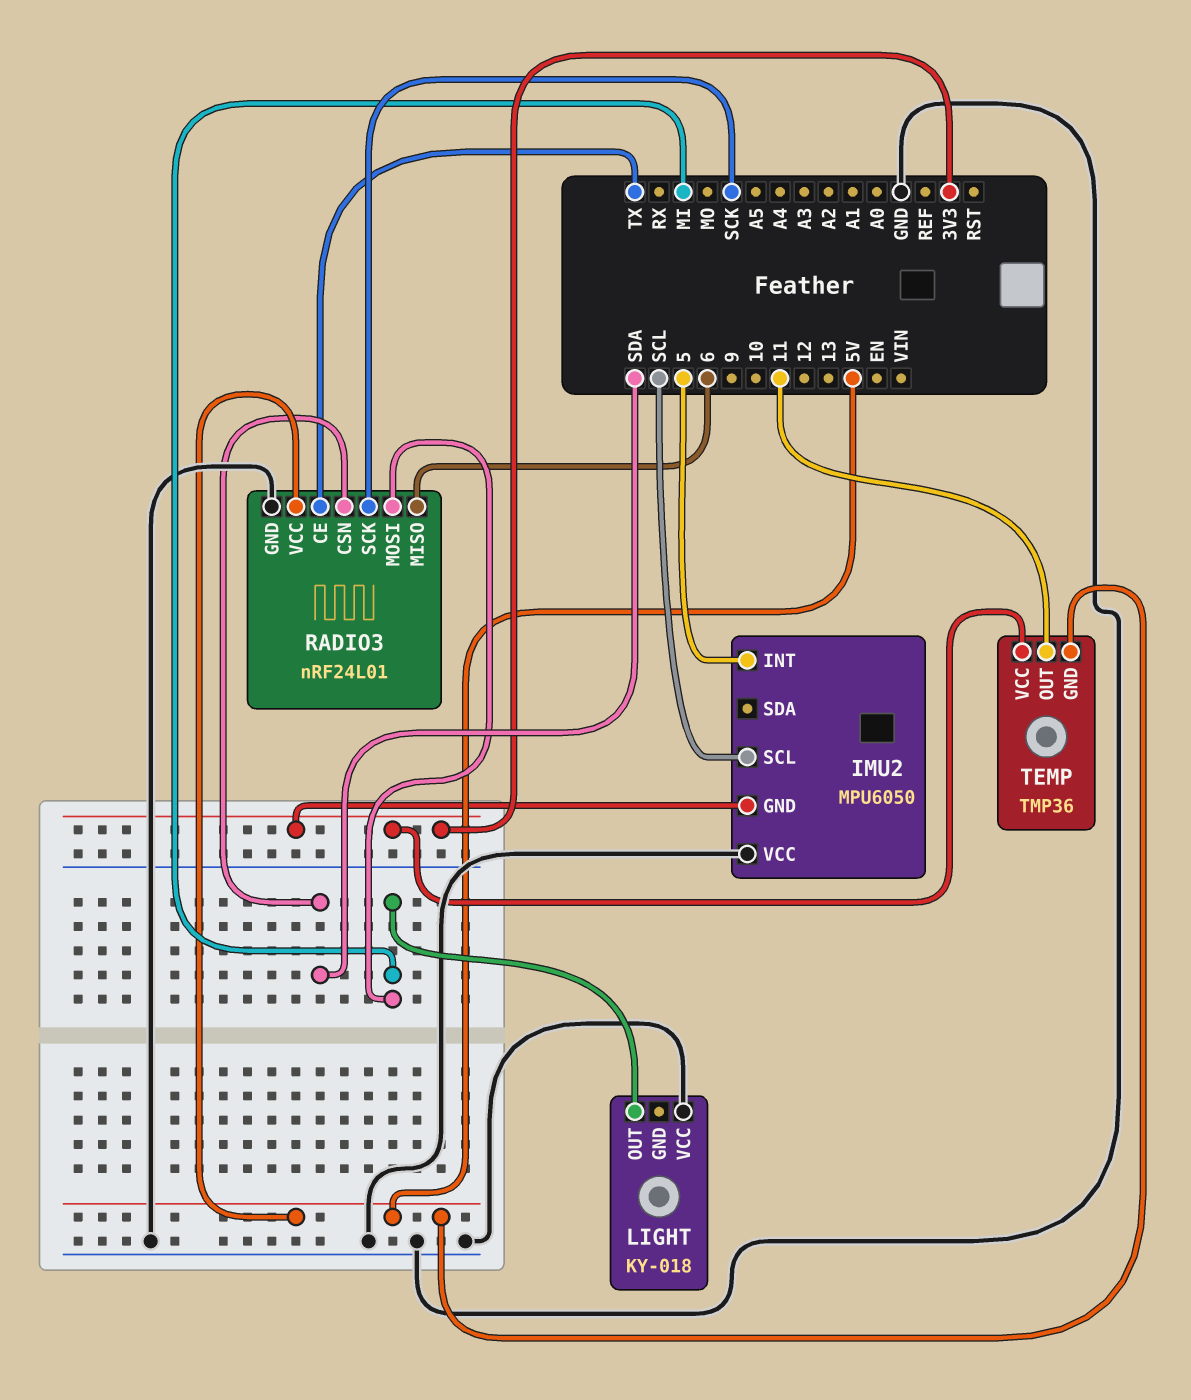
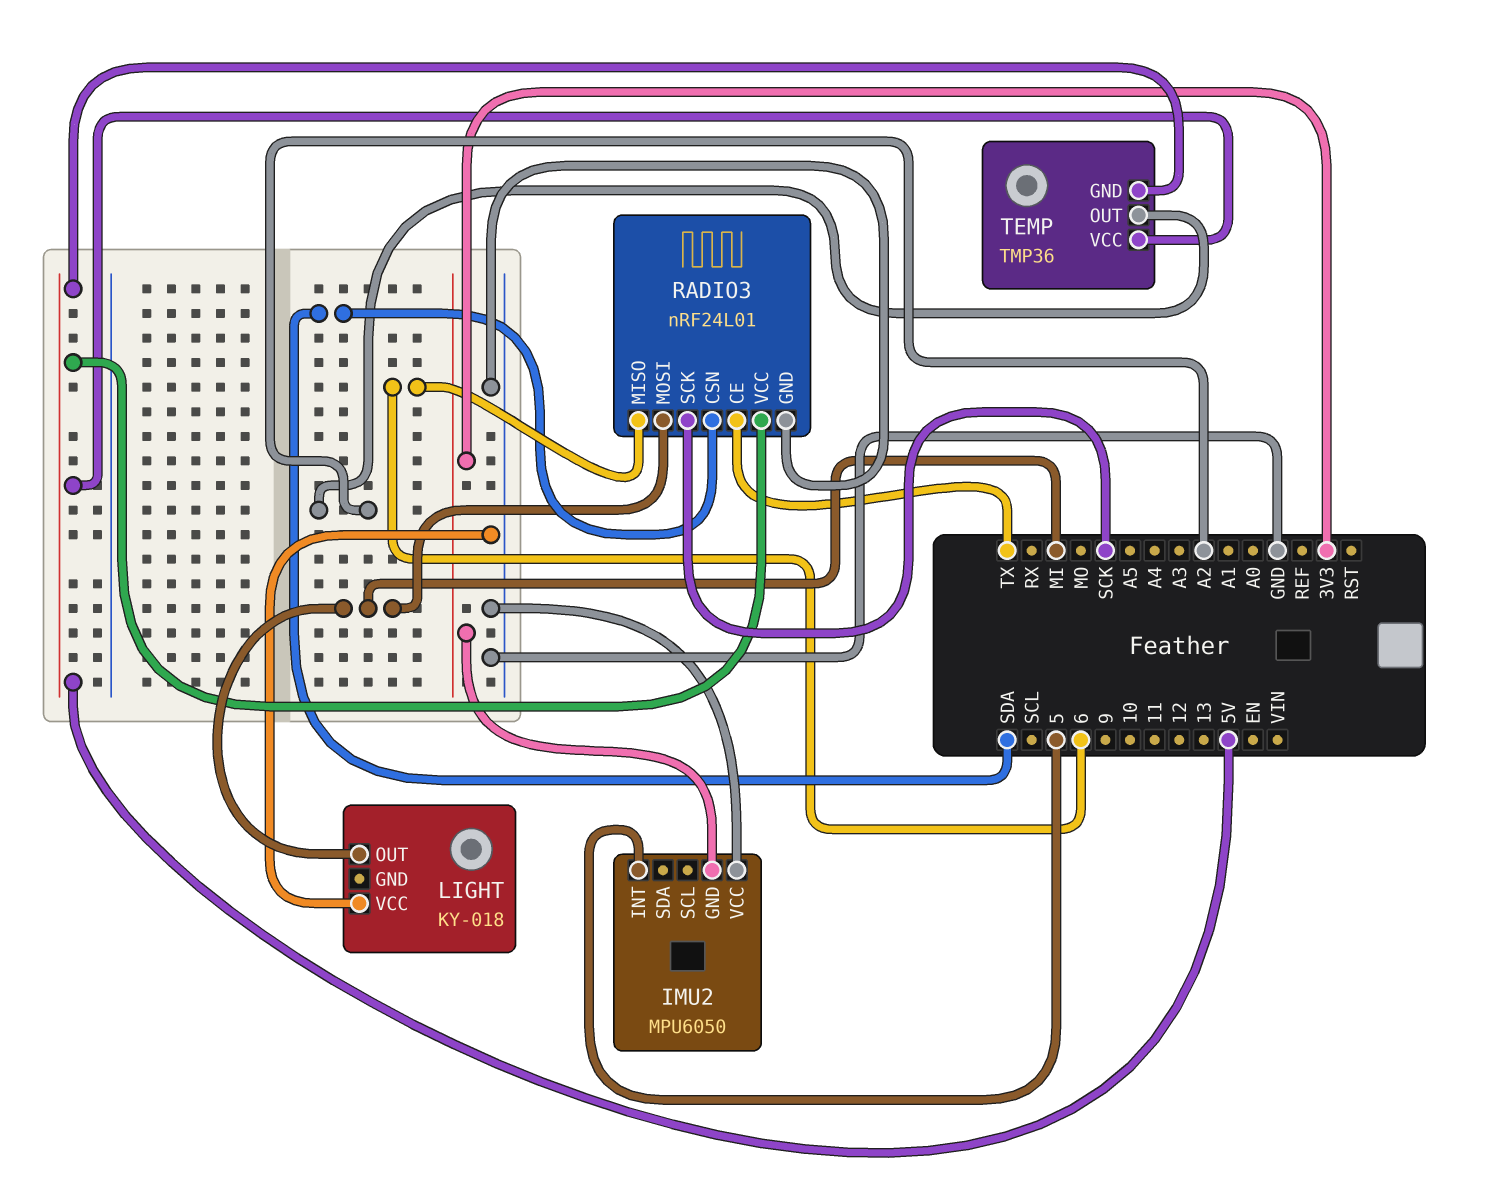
IMU2 pin SCL: SCL -> none
TEMP pin OUT: 11 -> A2
TEMP pin VCC: 3V3 -> 5V

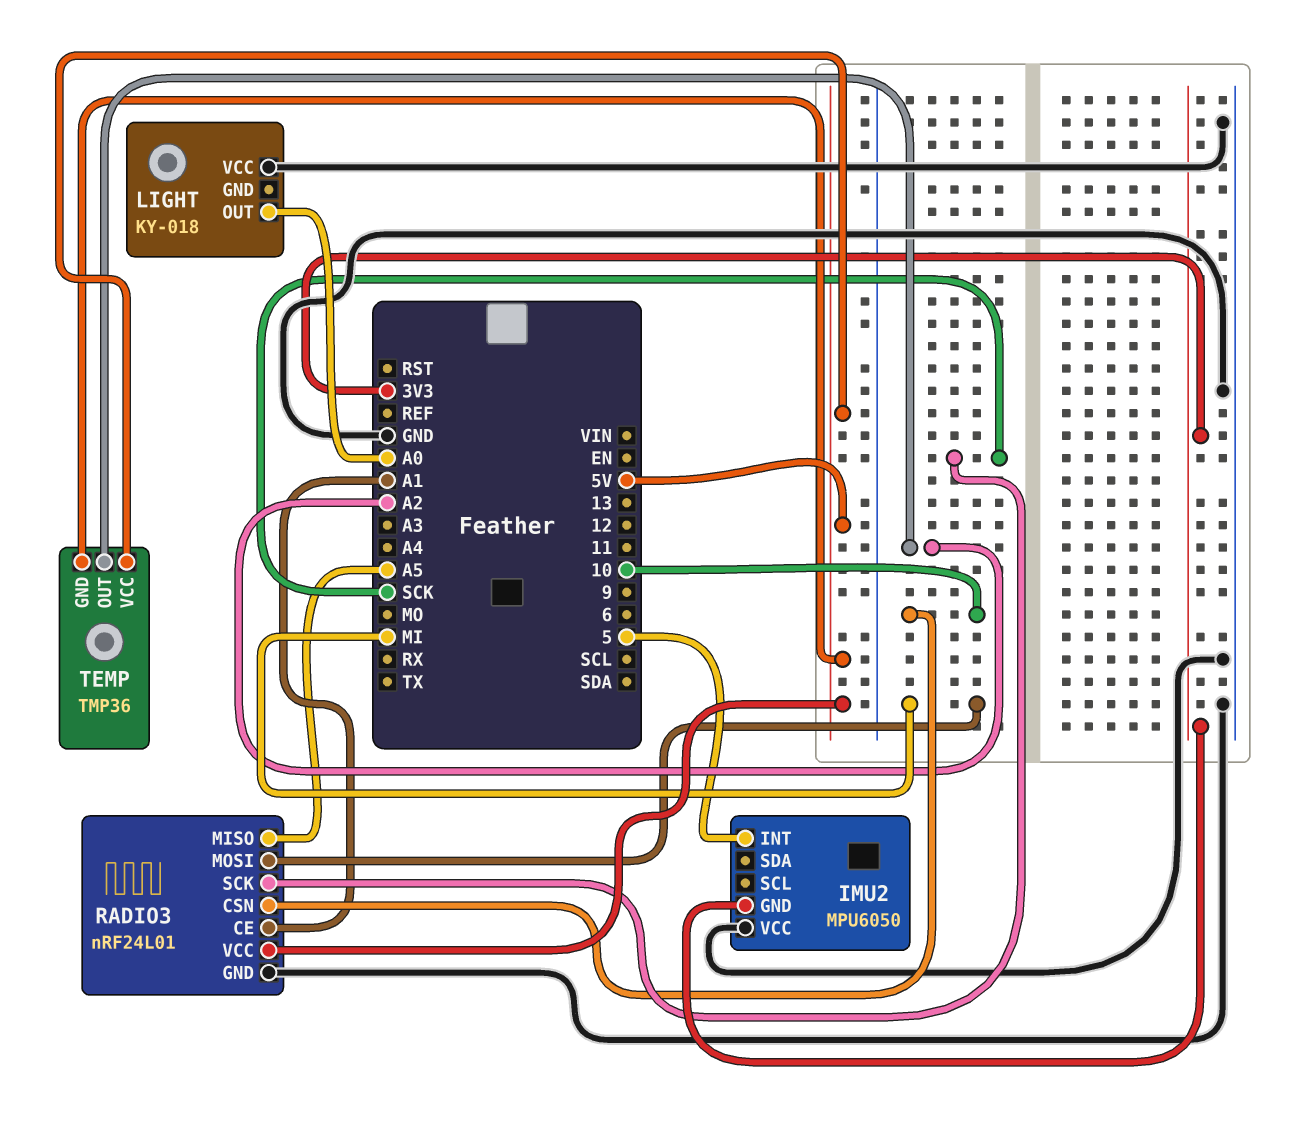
LIGHT pin OUT: MI -> A0
RADIO3 pin CE: TX -> A1
RADIO3 pin CSN: SDA -> 10
RADIO3 pin MISO: 6 -> A5

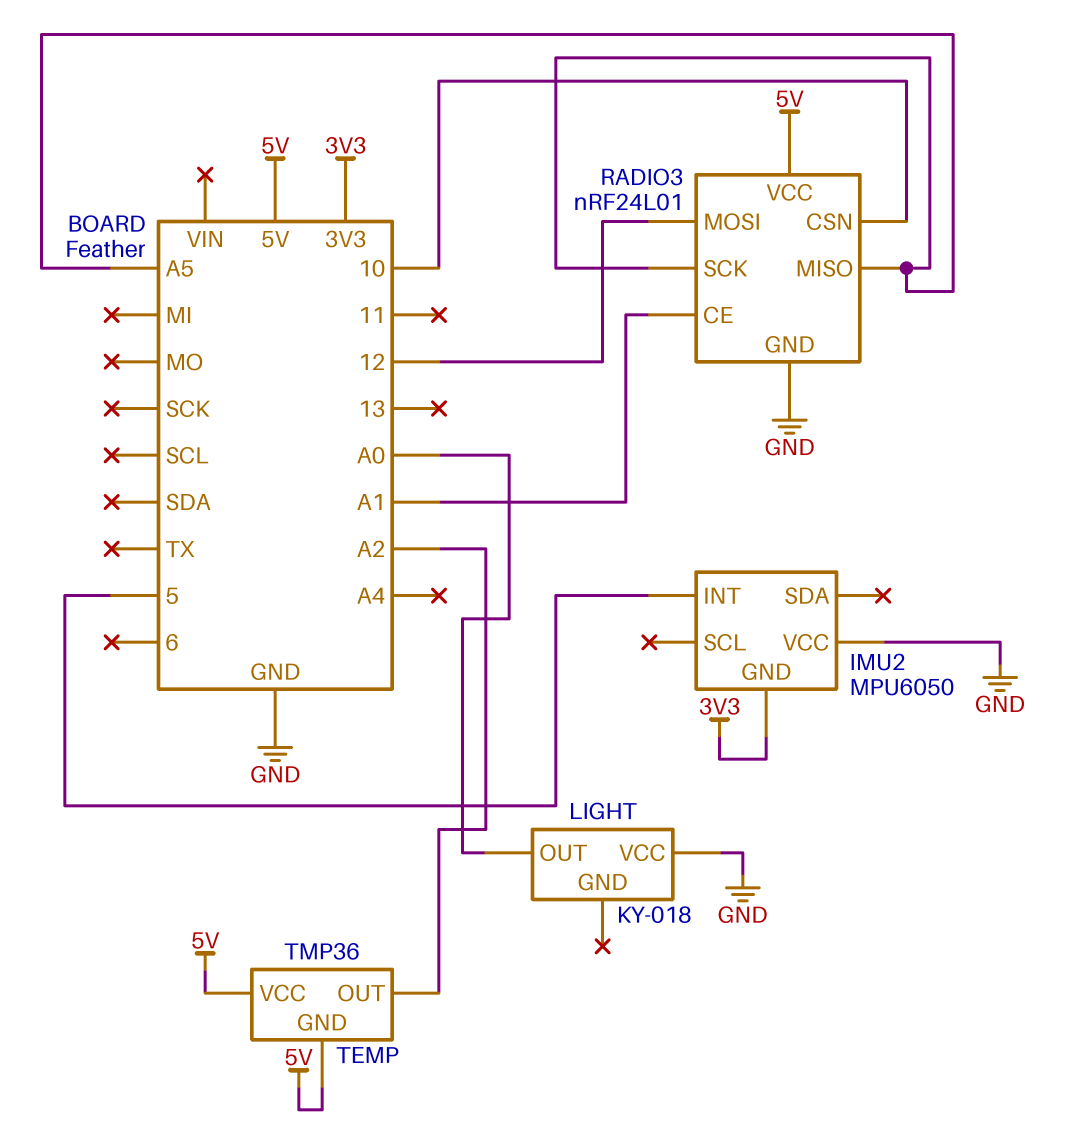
RADIO3 pin MOSI: MI -> 12
RADIO3 pin SCK: SCK -> A5

